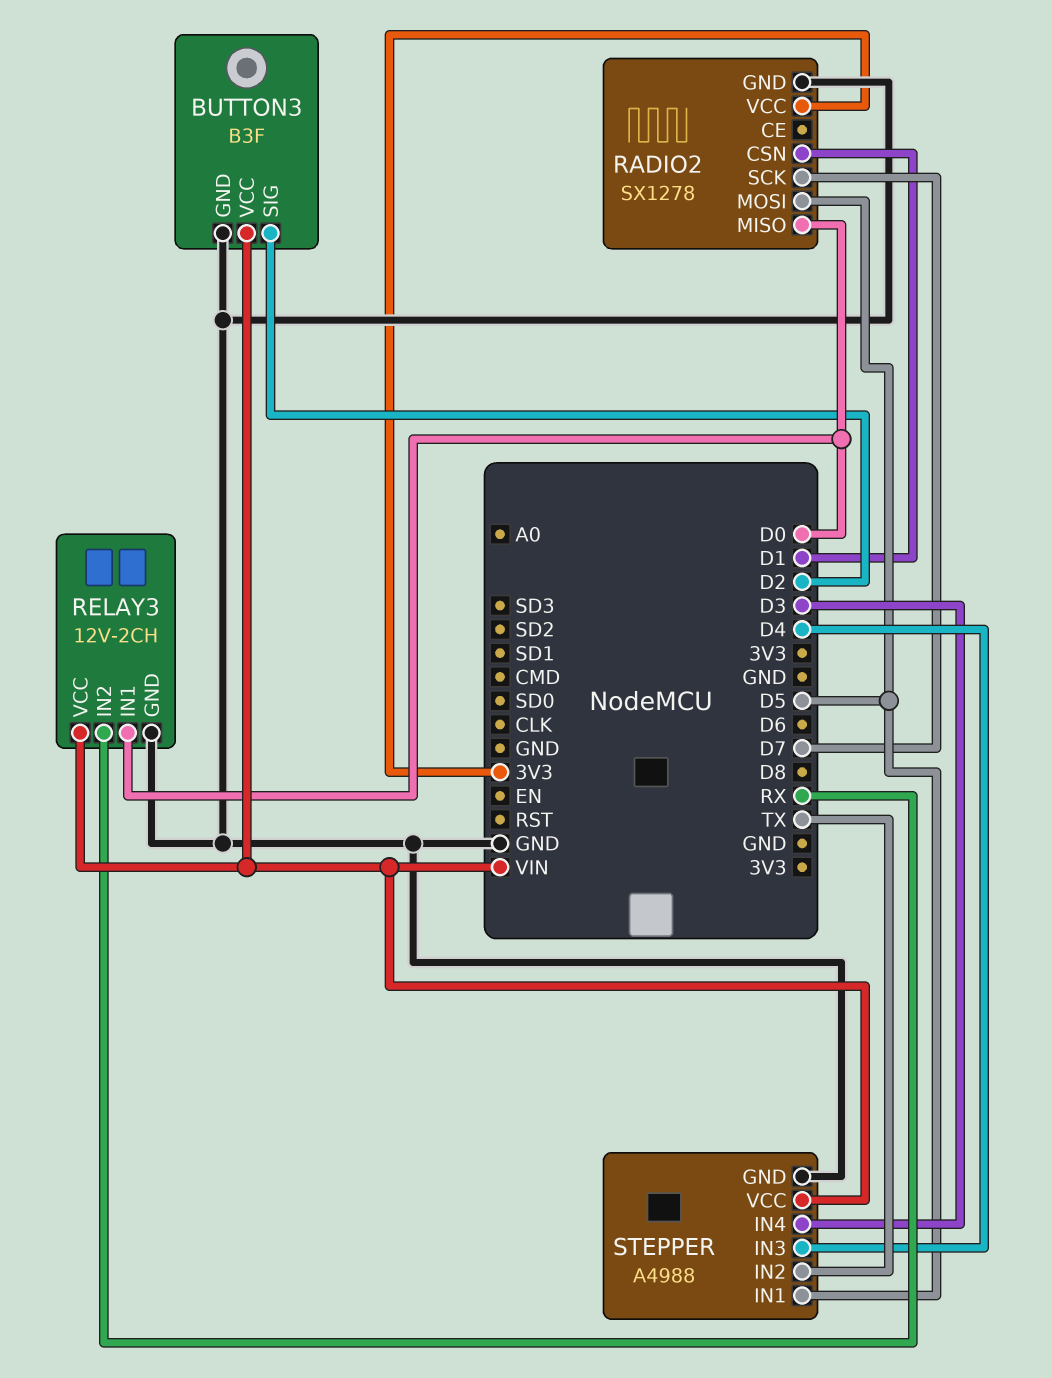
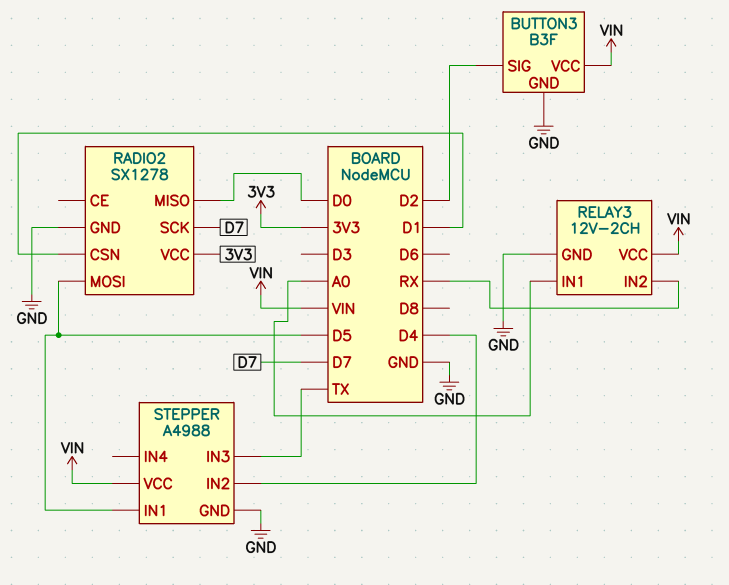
RELAY3 pin IN1: D0 -> A0
STEPPER pin IN2: TX -> D4
STEPPER pin IN3: D4 -> TX
STEPPER pin IN4: D3 -> none

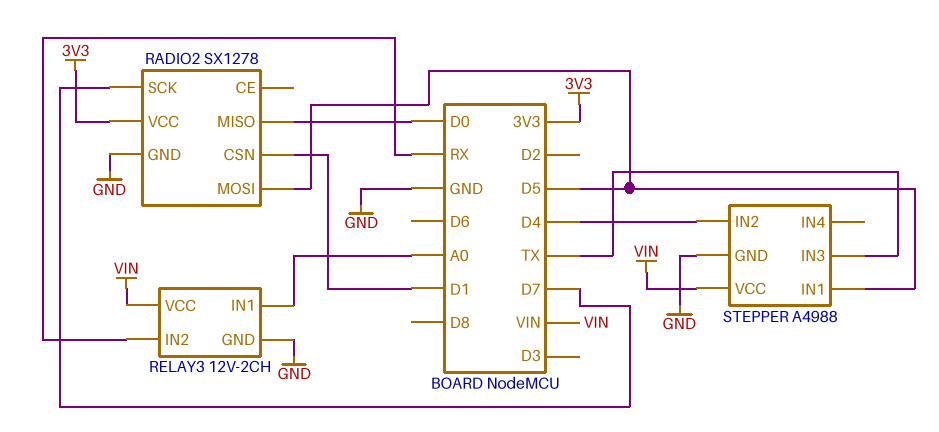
BUTTON3: B3F -> none
BUTTON3 pin GND: GND -> none
BUTTON3 pin SIG: D2 -> none
BUTTON3 pin VCC: VIN -> none

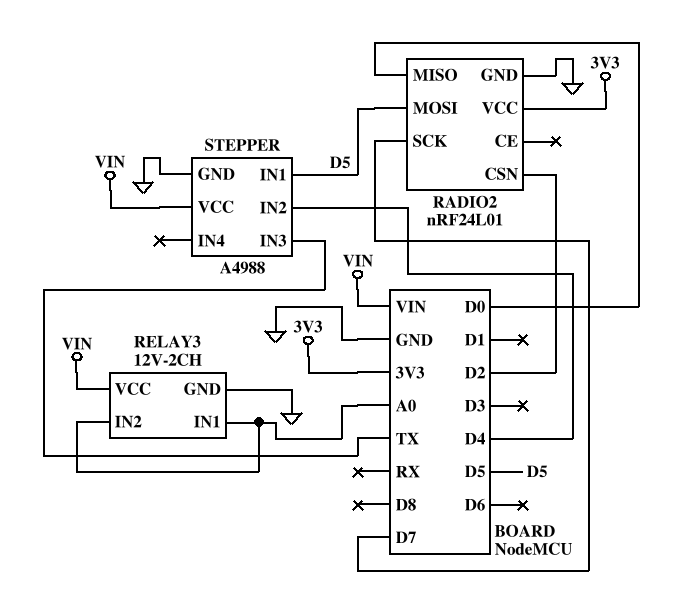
RADIO2: SX1278 -> nRF24L01
RADIO2 pin CSN: D1 -> D2
RELAY3 pin IN2: RX -> A0

